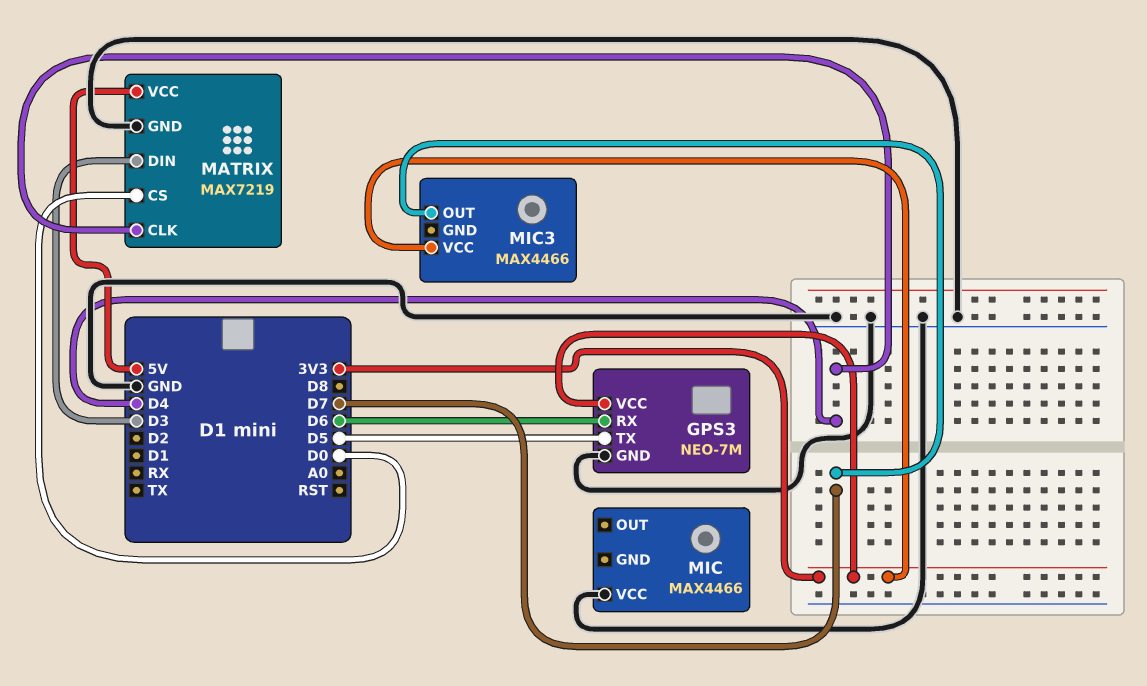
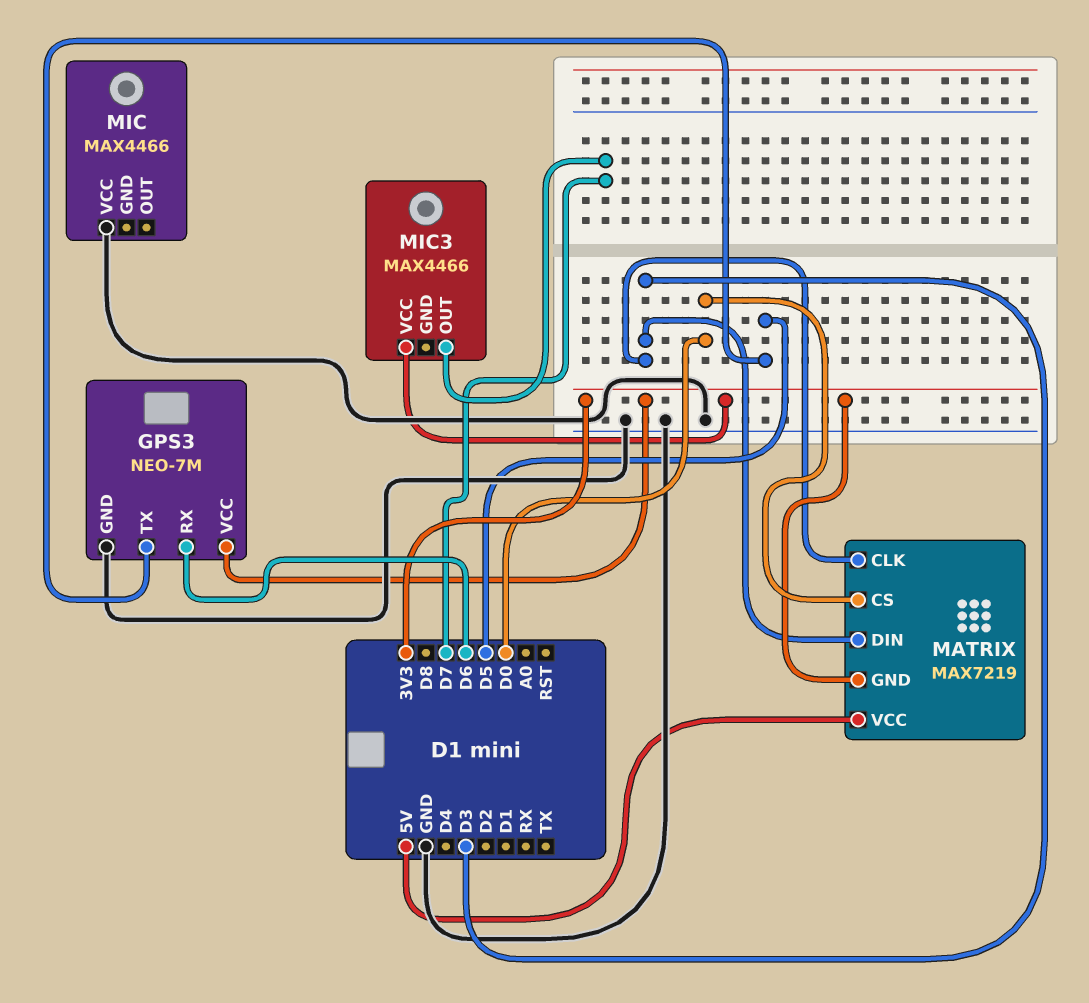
MATRIX pin CLK: D4 -> D3
MATRIX pin GND: GND -> 3V3

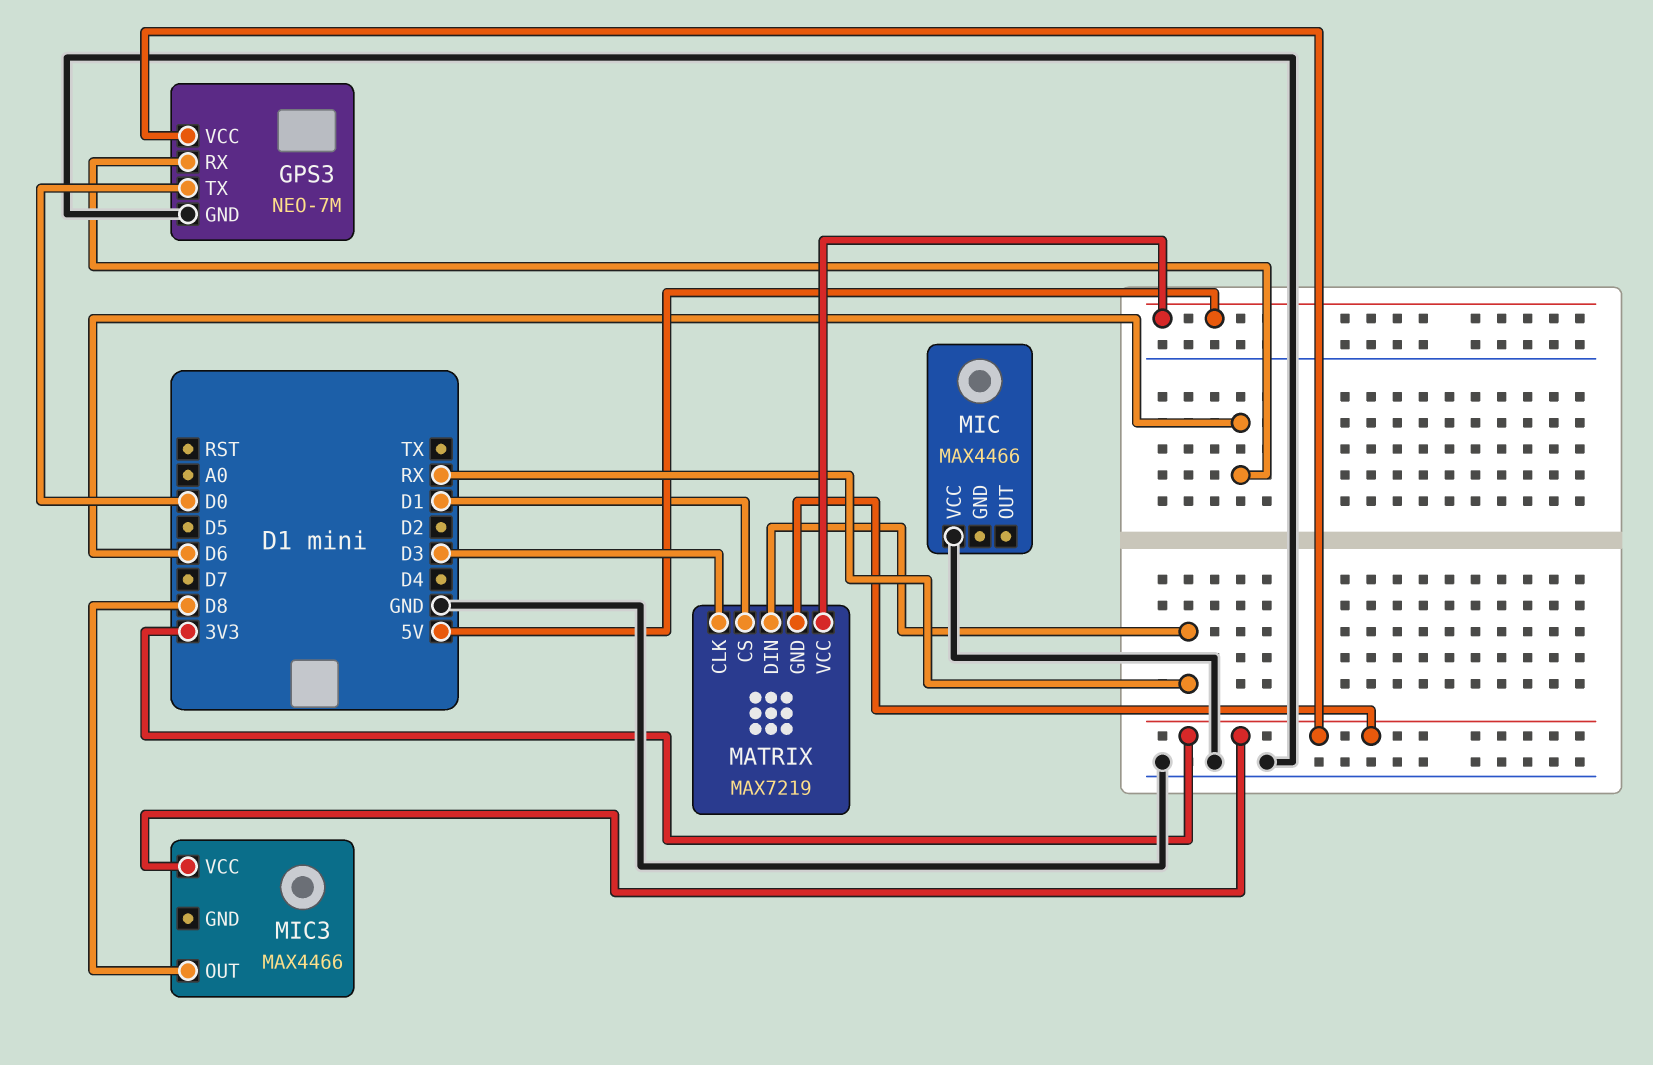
GPS3 pin TX: D5 -> D0
MATRIX pin CS: D0 -> D1
MATRIX pin DIN: D3 -> RX
MIC3 pin OUT: D7 -> D8

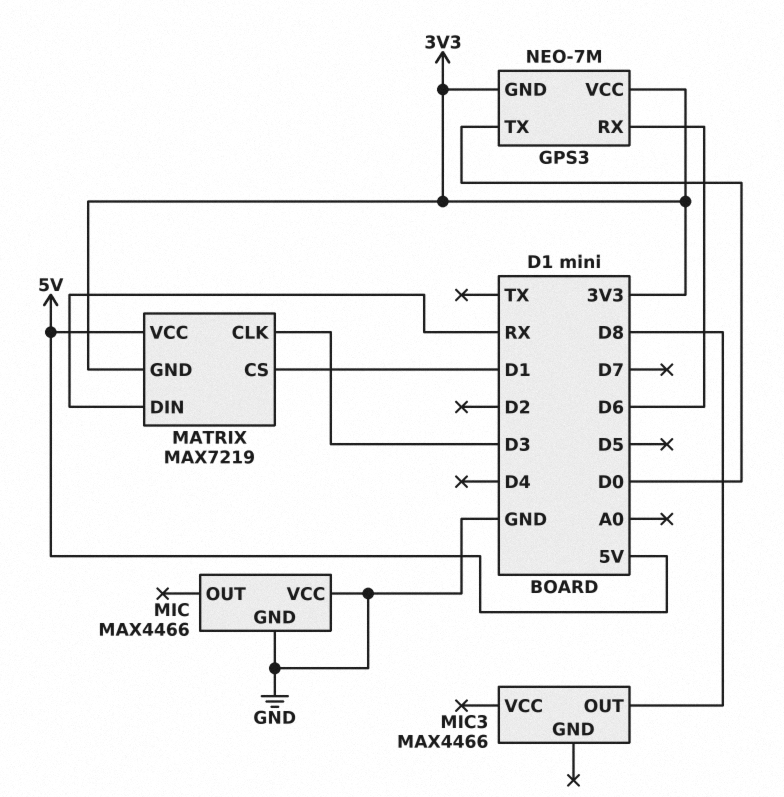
GPS3 pin GND: GND -> 3V3
MIC pin GND: none -> GND
MIC3 pin VCC: 3V3 -> none

